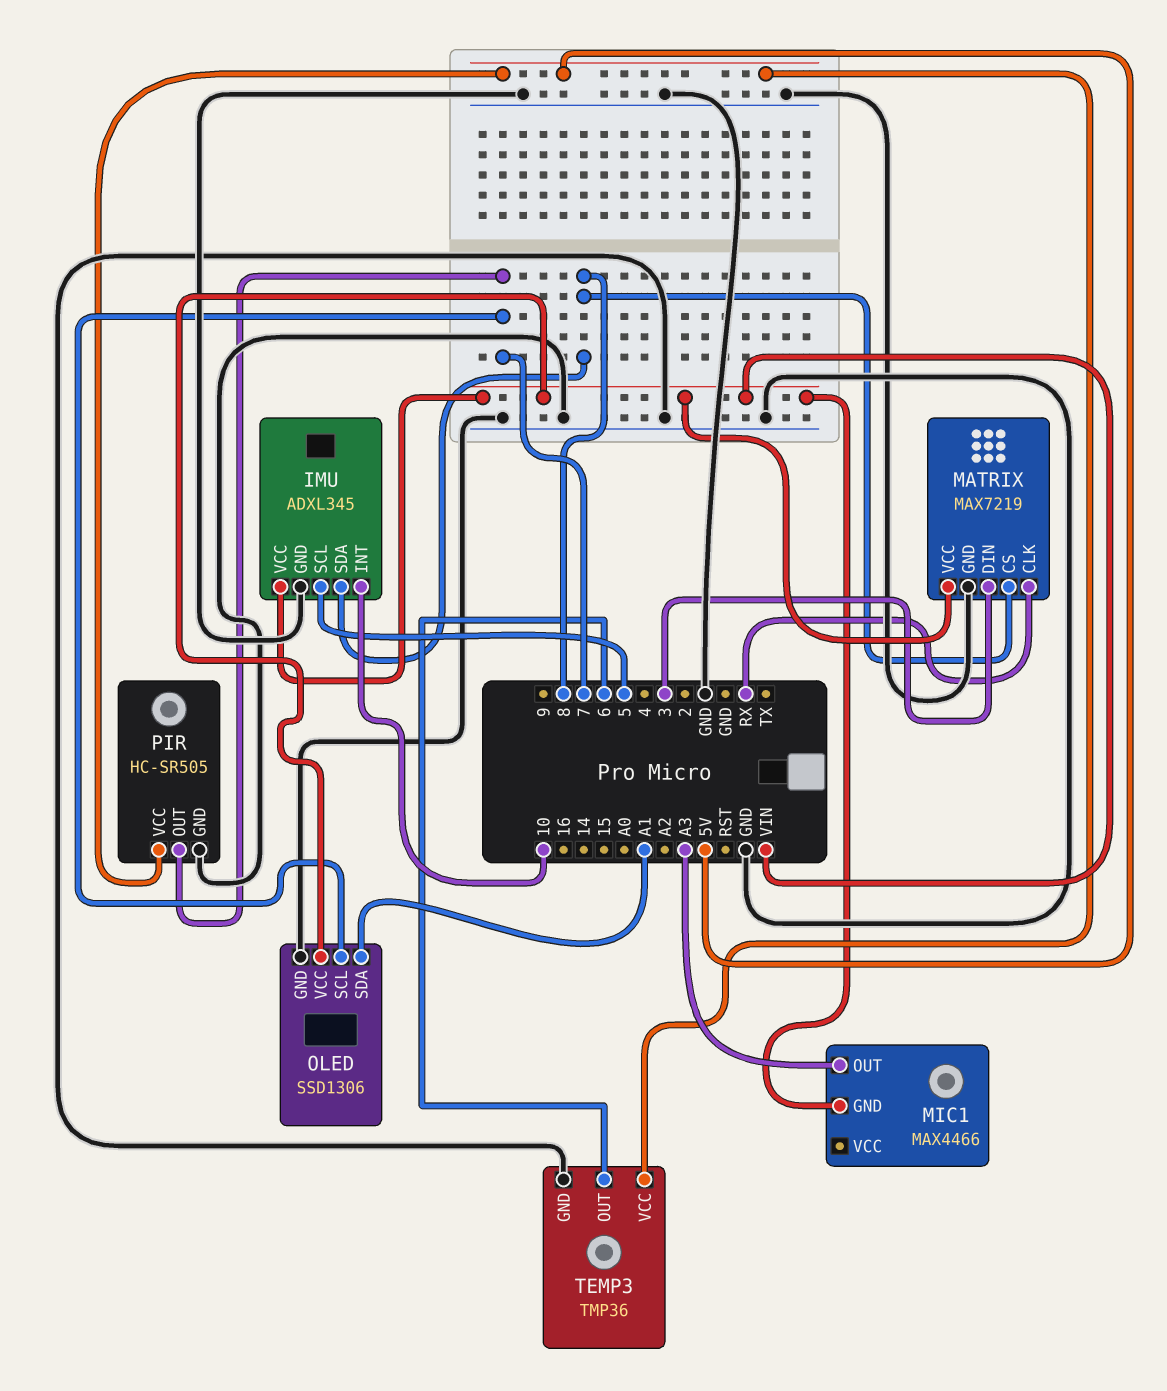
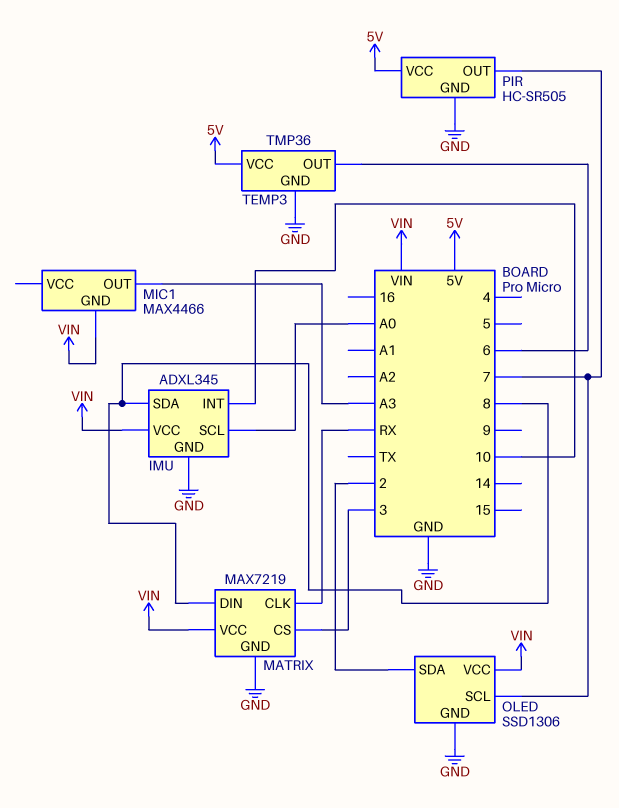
IMU pin SCL: 5 -> A0
MATRIX pin CS: 8 -> 3
MATRIX pin DIN: 3 -> 8
OLED pin SDA: A1 -> 2

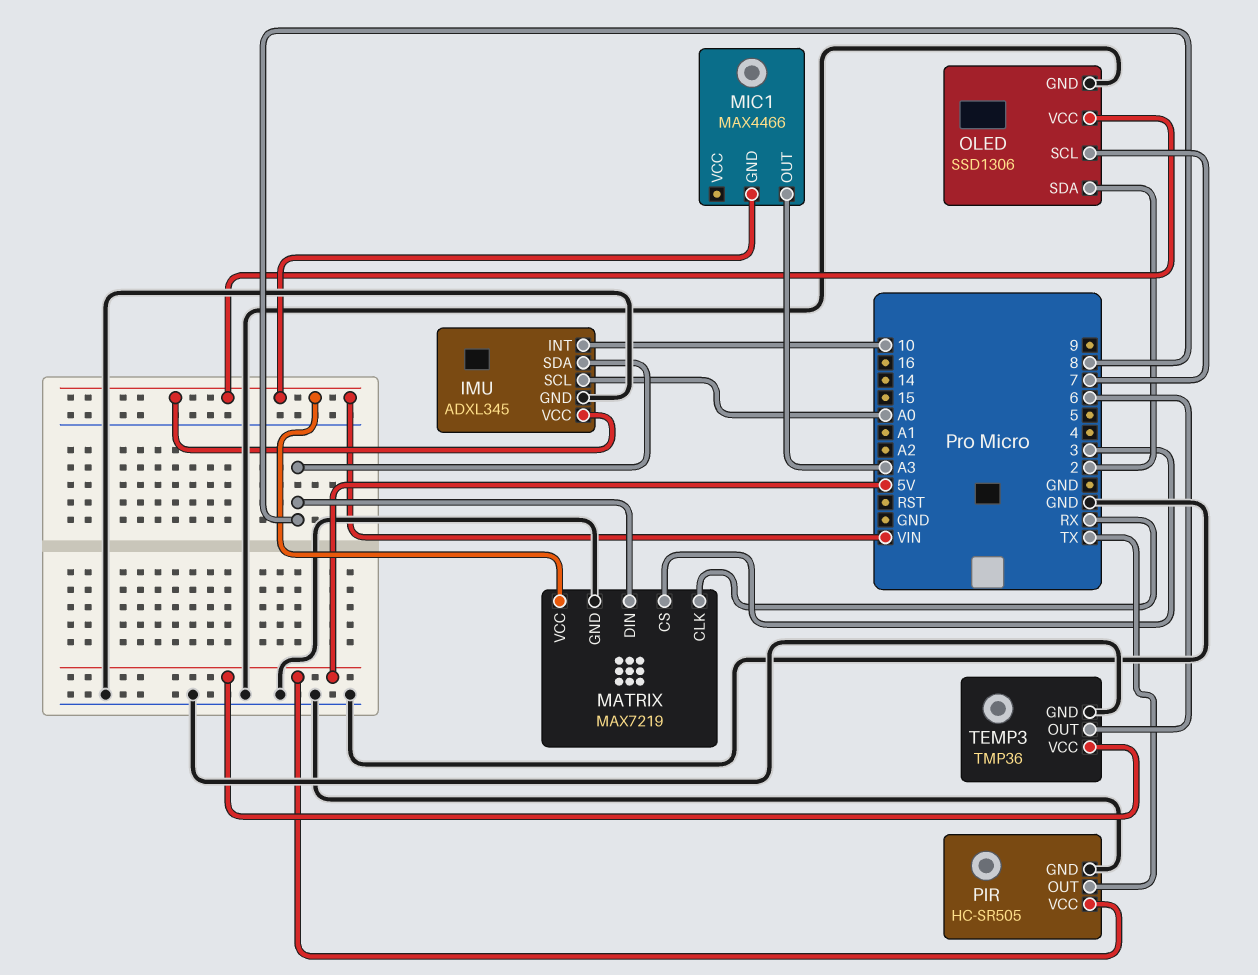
PIR pin OUT: 7 -> TX

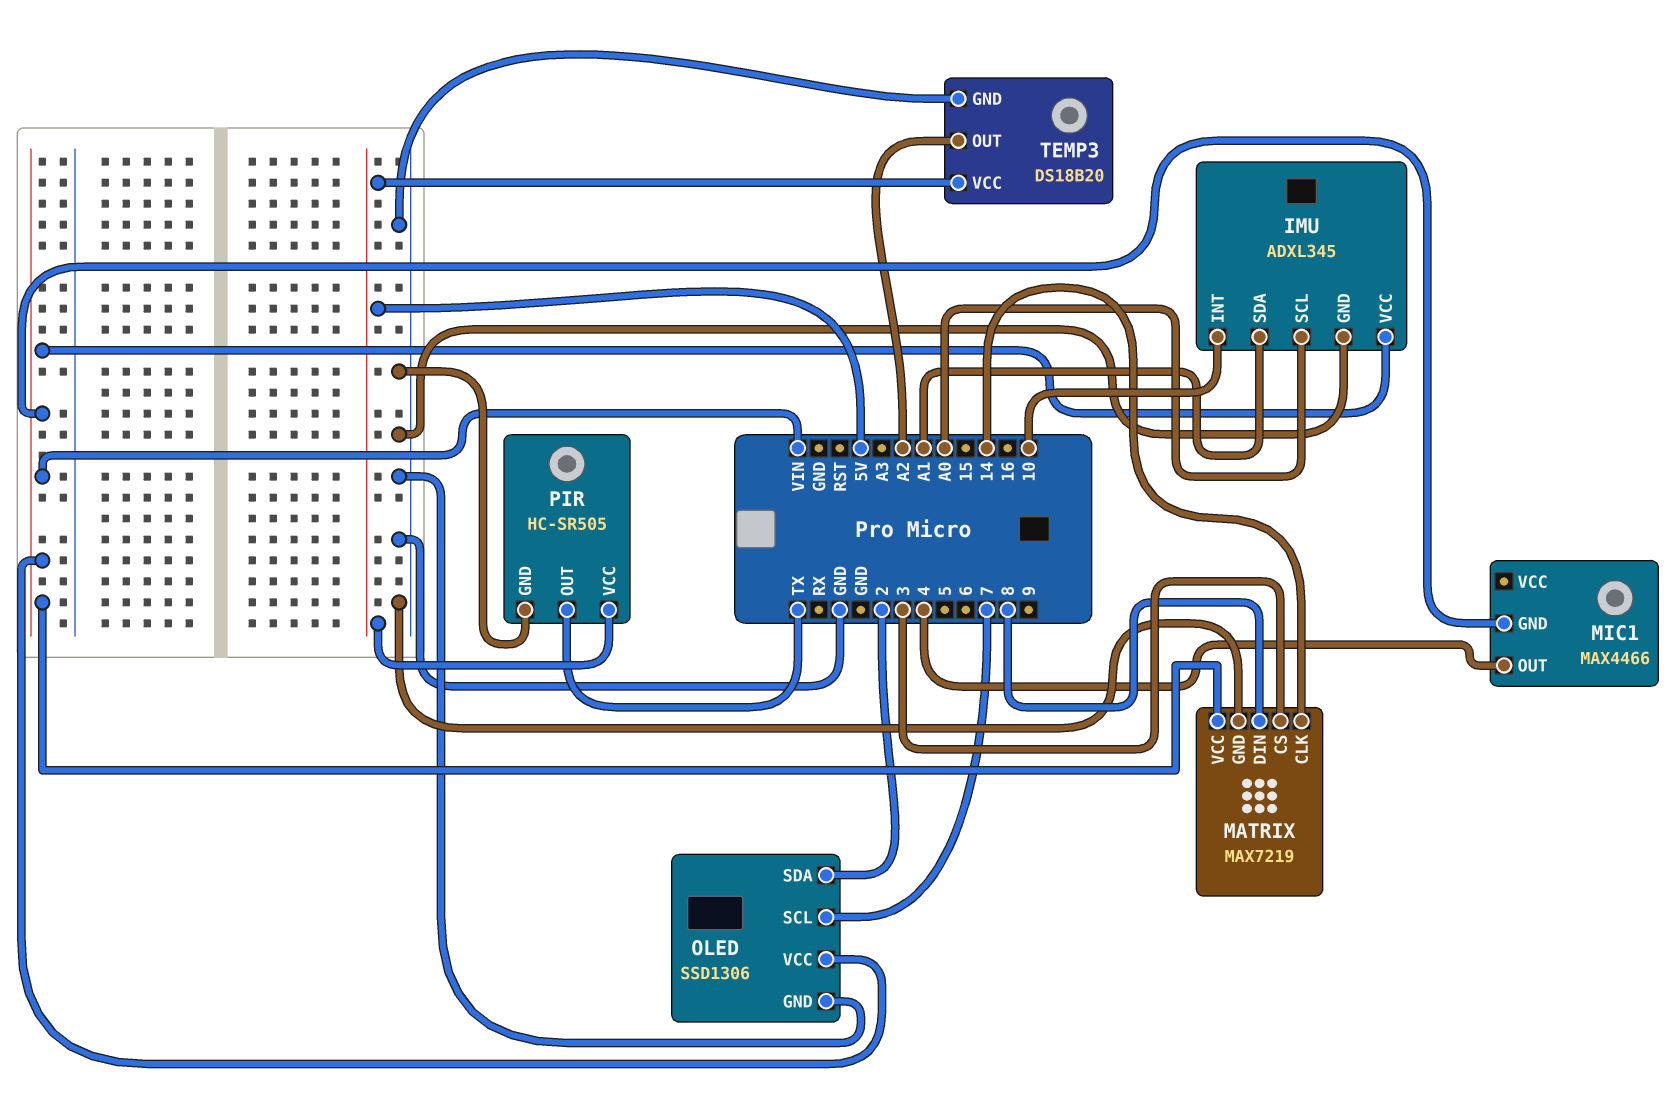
IMU pin SDA: 8 -> A1
MATRIX pin CLK: RX -> 14
MIC1 pin OUT: A3 -> 4
TEMP3: TMP36 -> DS18B20
TEMP3 pin OUT: 6 -> A2

